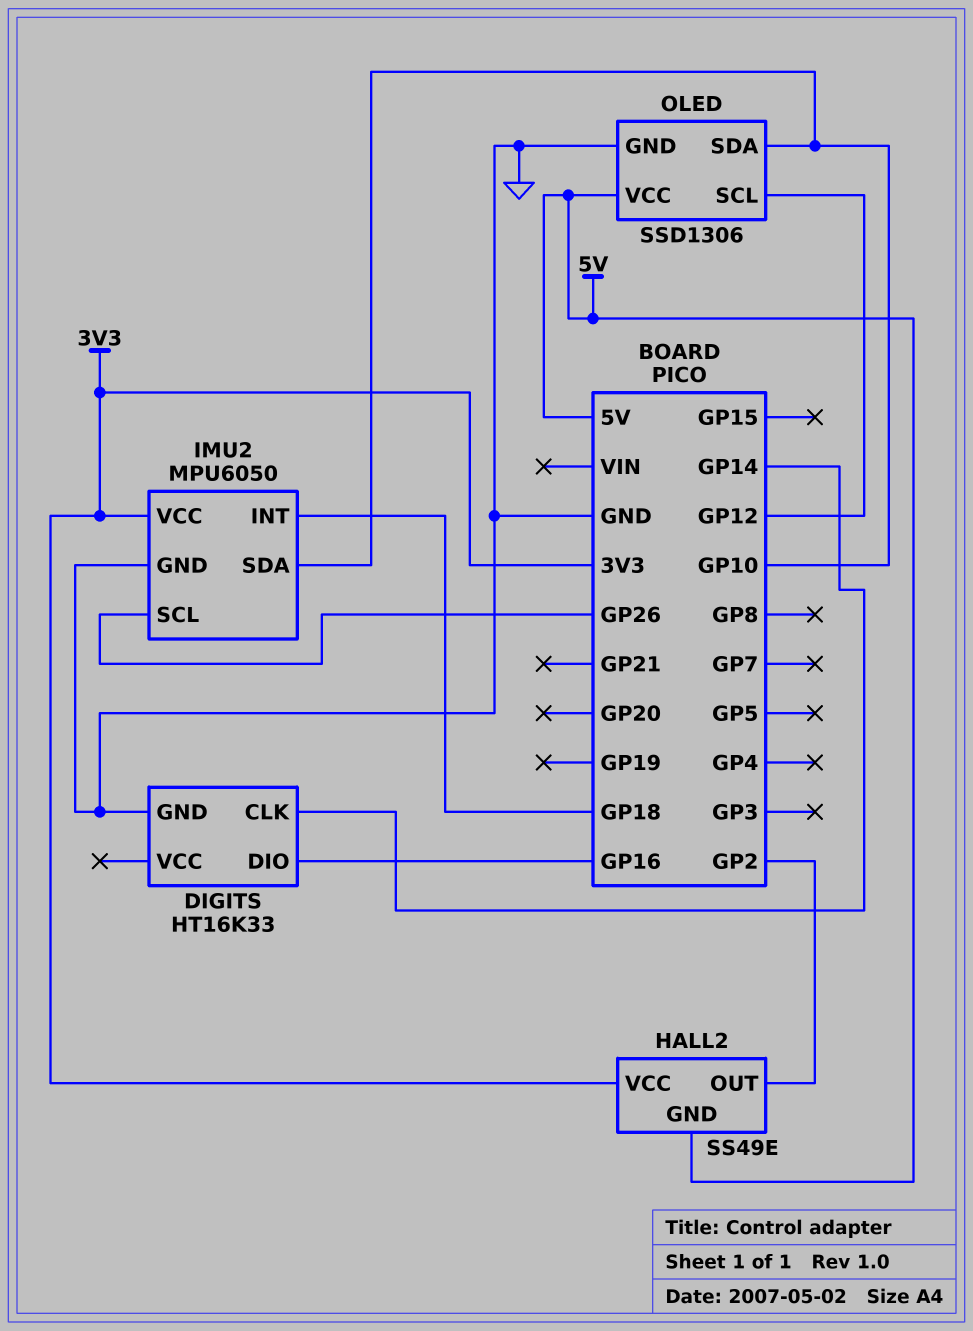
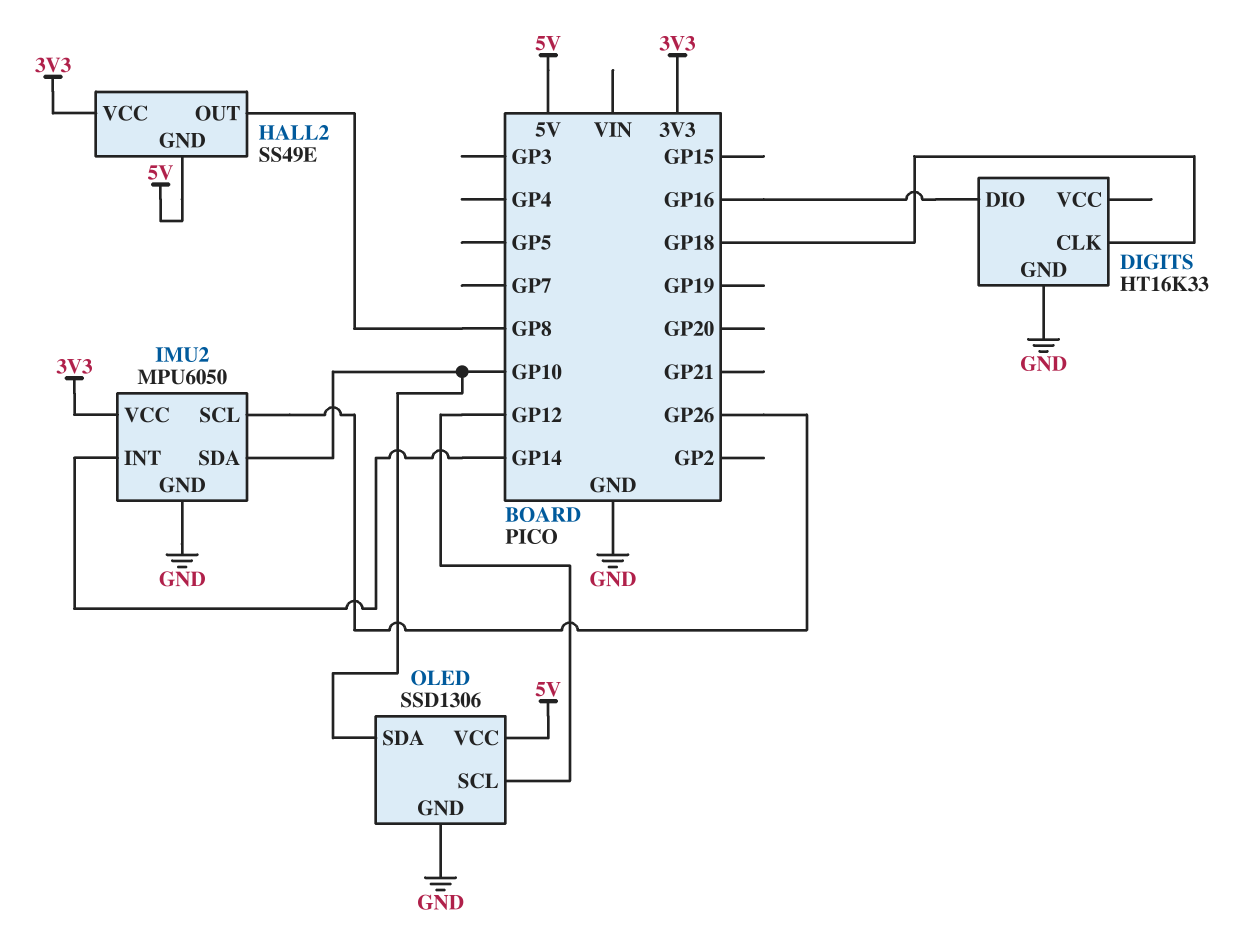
DIGITS pin CLK: GP14 -> GP18
HALL2 pin OUT: GP2 -> GP8
IMU2 pin INT: GP18 -> GP14

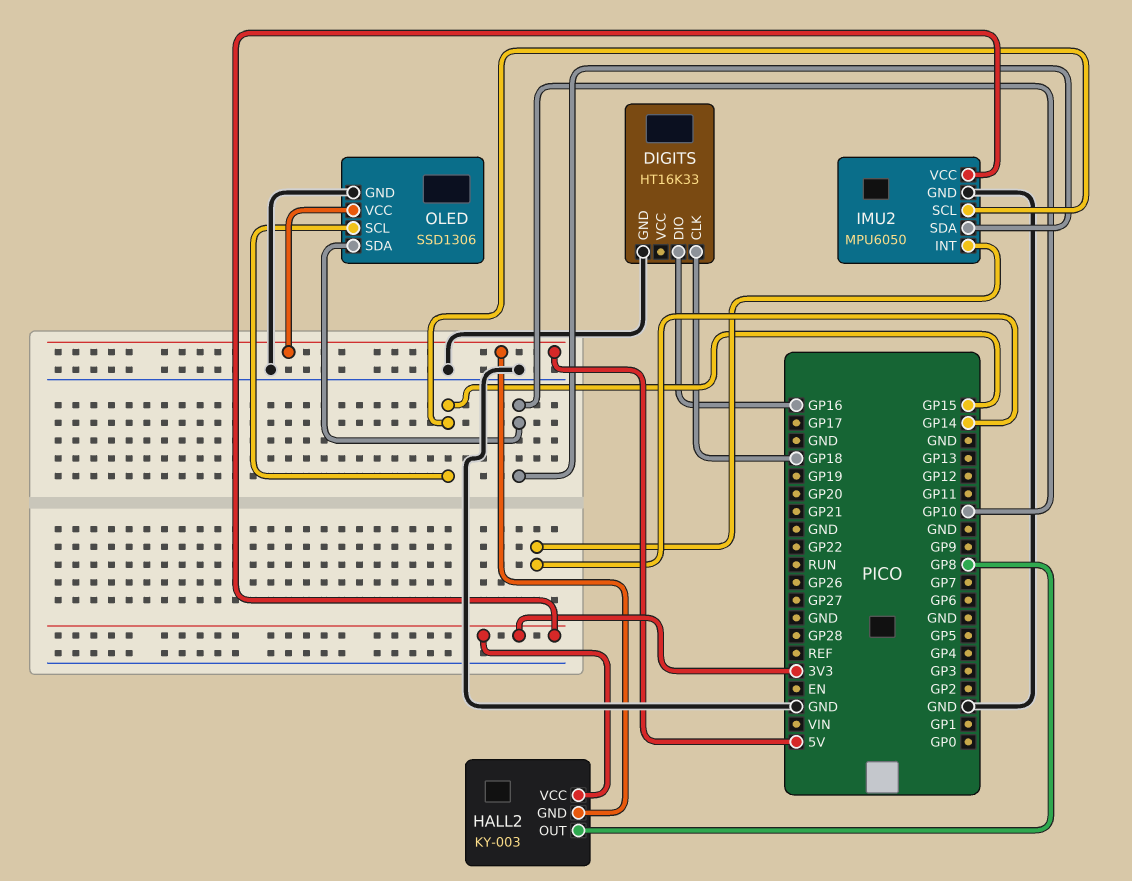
HALL2: SS49E -> KY-003
IMU2 pin SCL: GP26 -> GP15
OLED pin SCL: GP12 -> GP15

